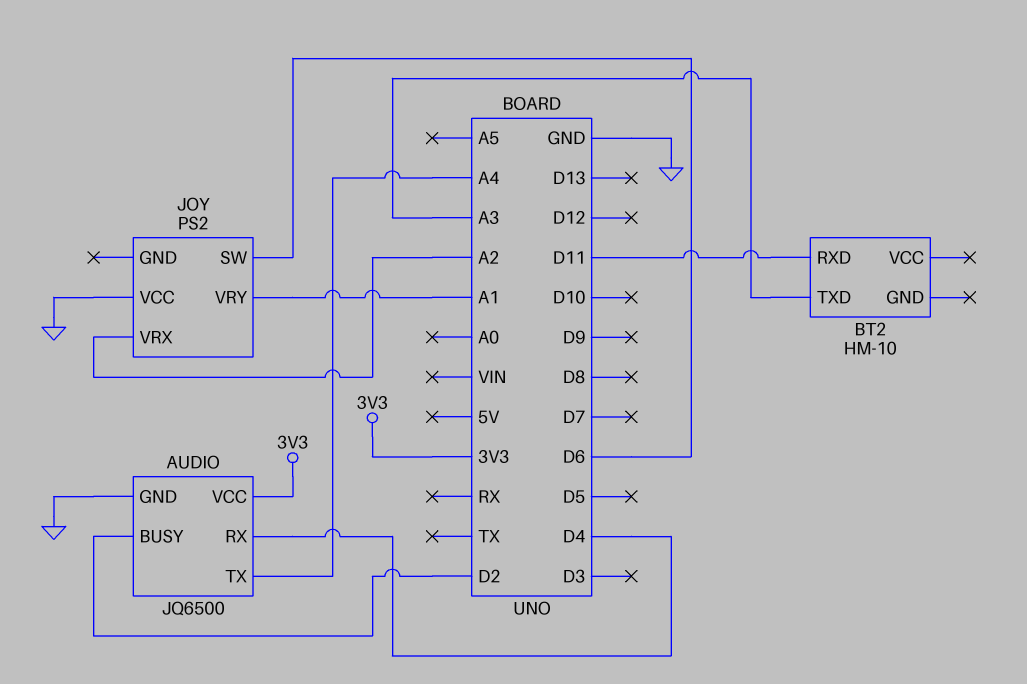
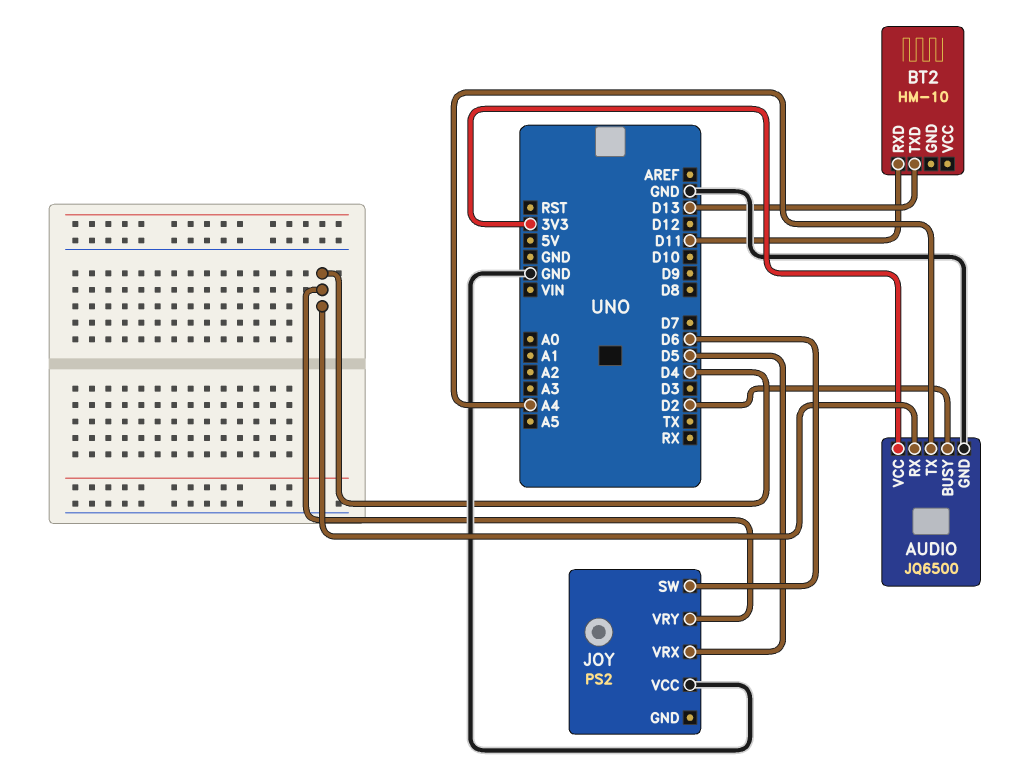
BT2 pin TXD: A3 -> D13
JOY pin VRX: A2 -> D5
JOY pin VRY: A1 -> D4

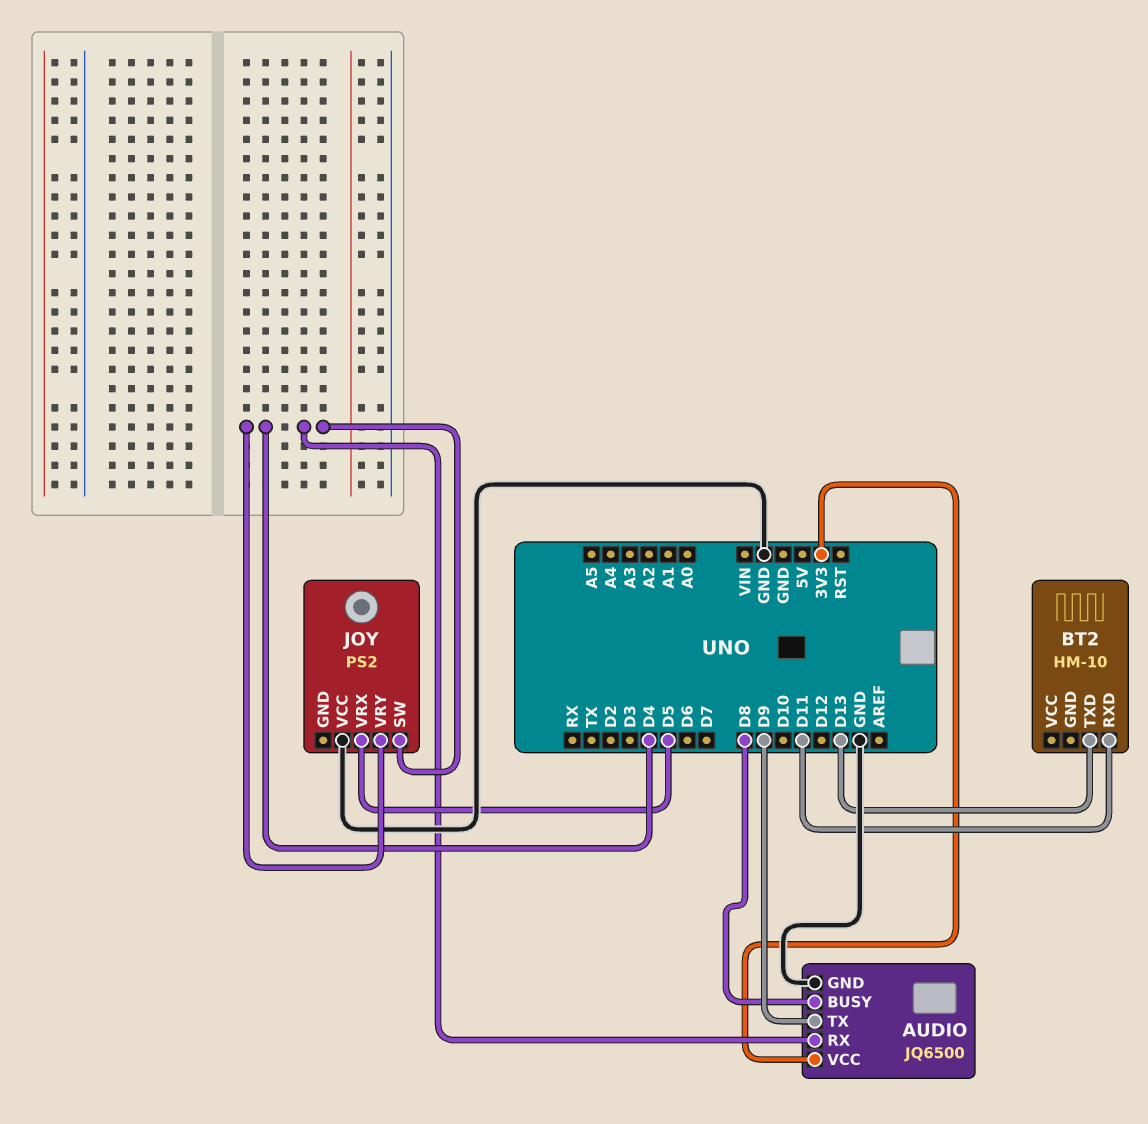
AUDIO pin BUSY: D2 -> D8
AUDIO pin TX: A4 -> D9
JOY pin SW: D6 -> D4

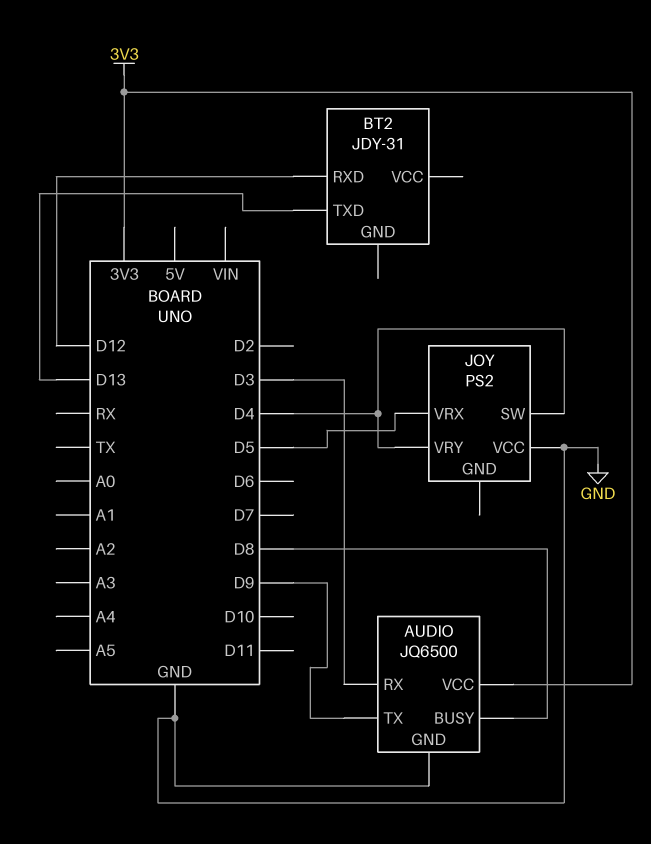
AUDIO pin RX: D4 -> D3
BT2: HM-10 -> JDY-31
BT2 pin RXD: D11 -> D12

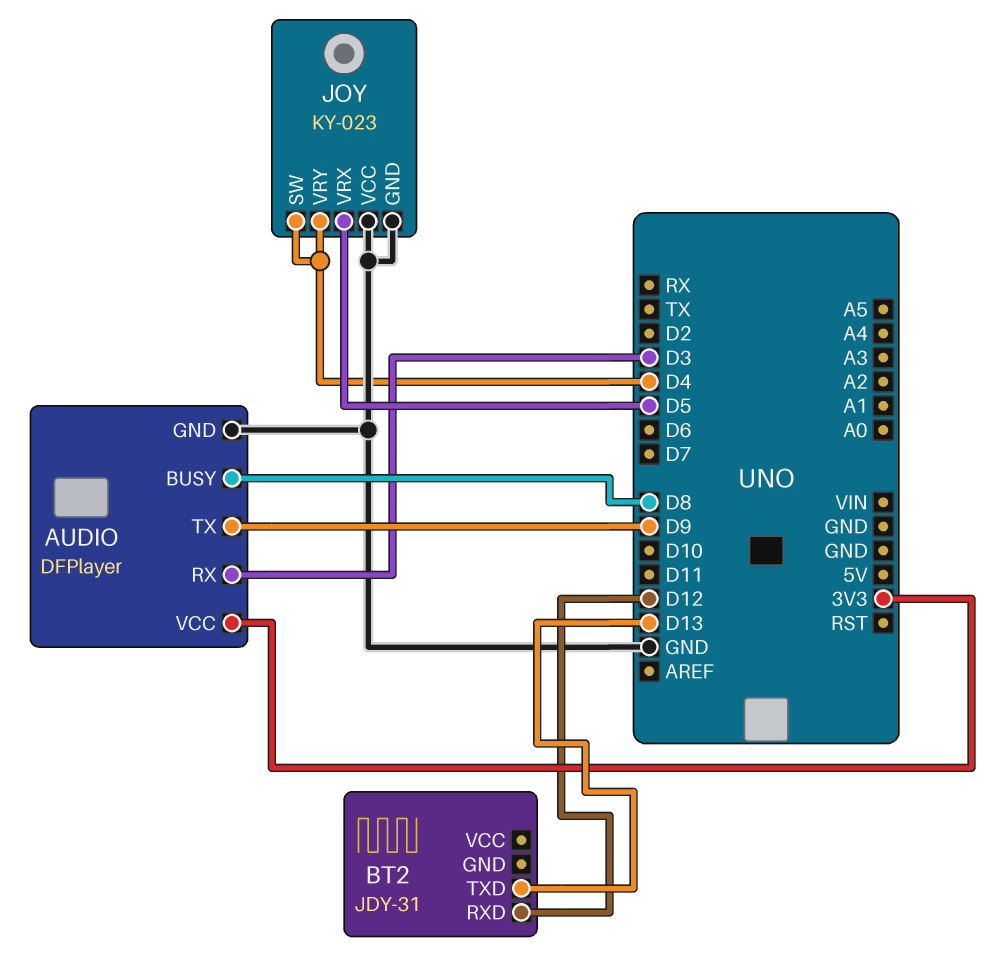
AUDIO: JQ6500 -> DFPlayer
JOY: PS2 -> KY-023
JOY pin GND: none -> GND

